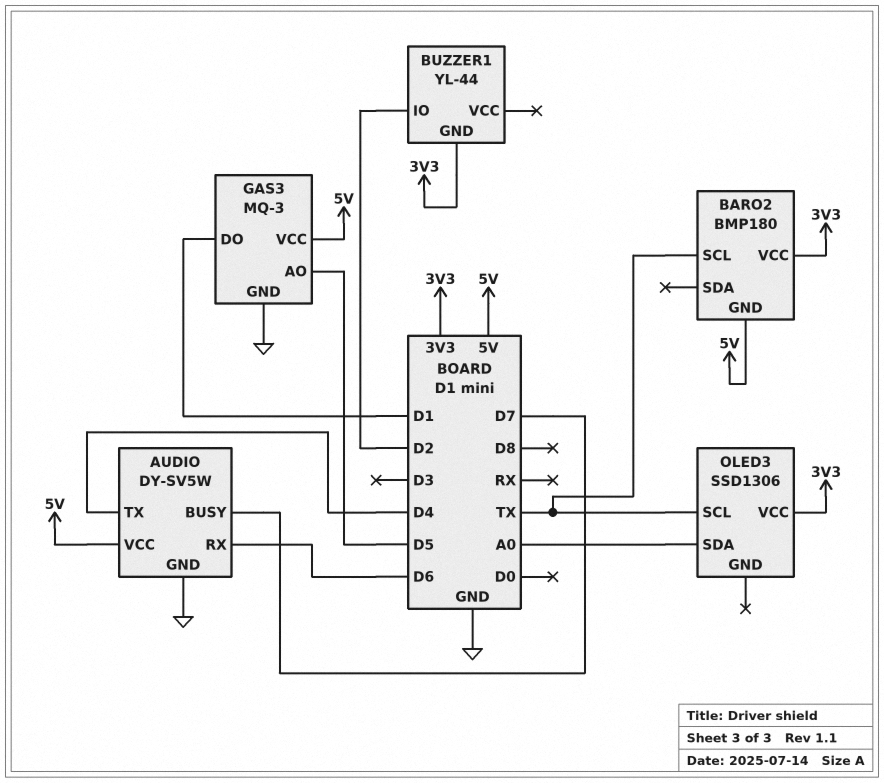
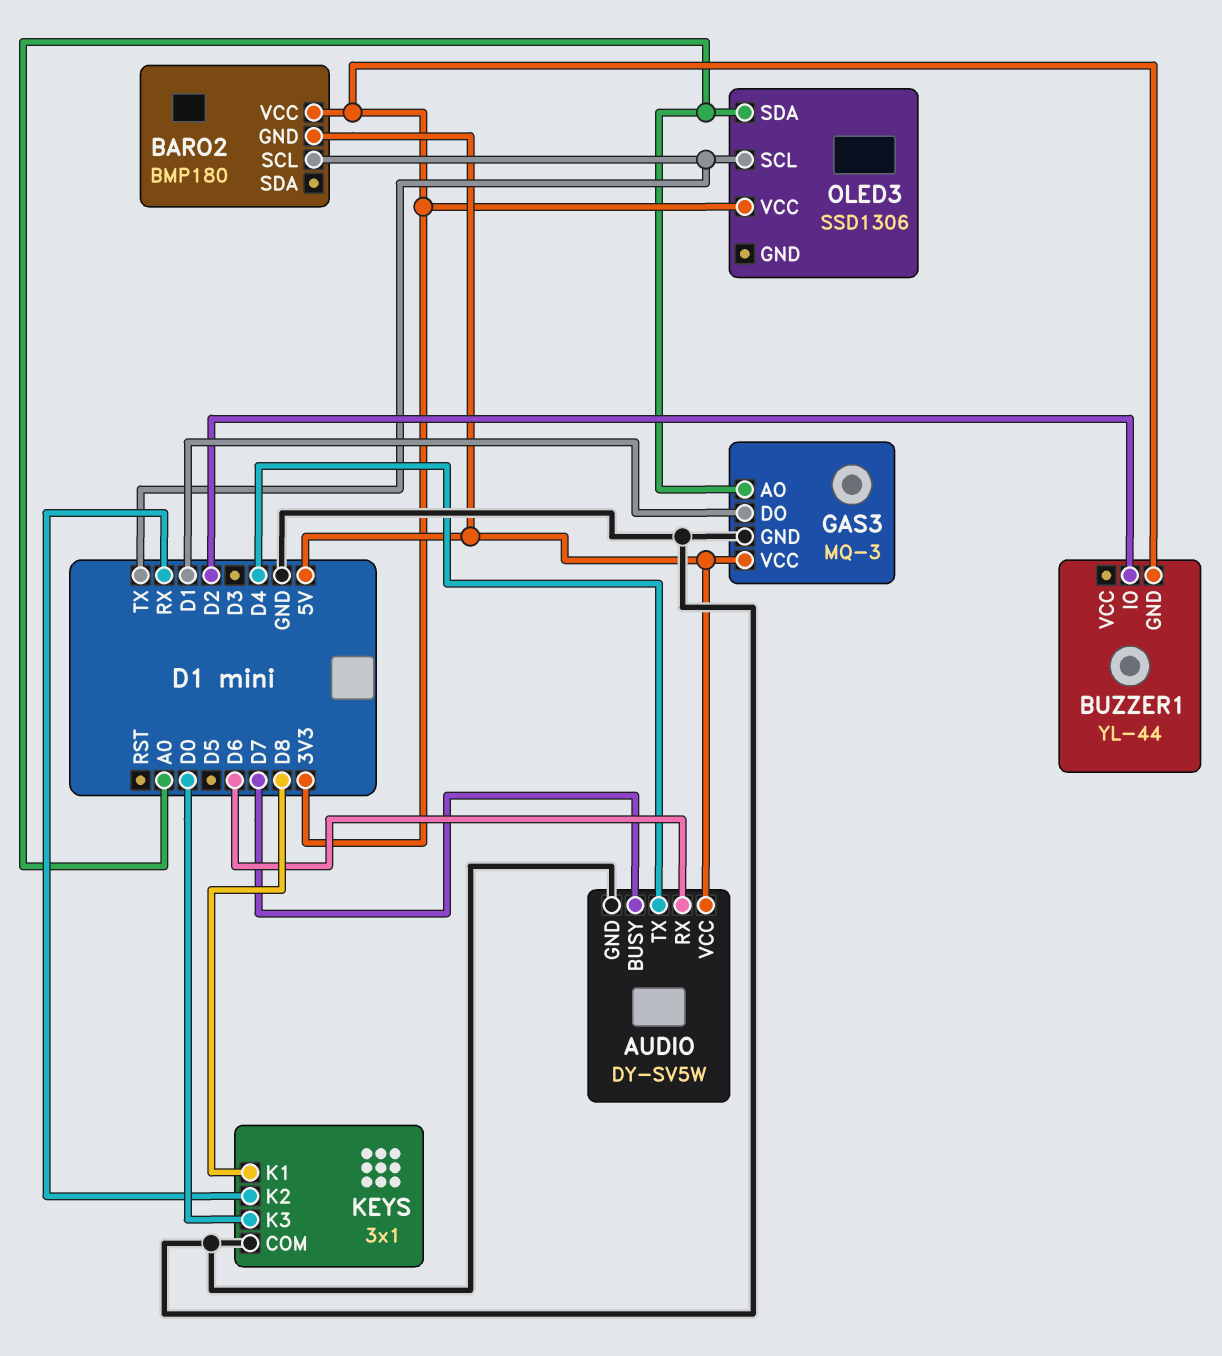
GAS3 pin AO: D5 -> A0
KEYS: none -> 3x1
KEYS pin COM: none -> GND
KEYS pin K1: none -> D8
KEYS pin K2: none -> RX
KEYS pin K3: none -> D0

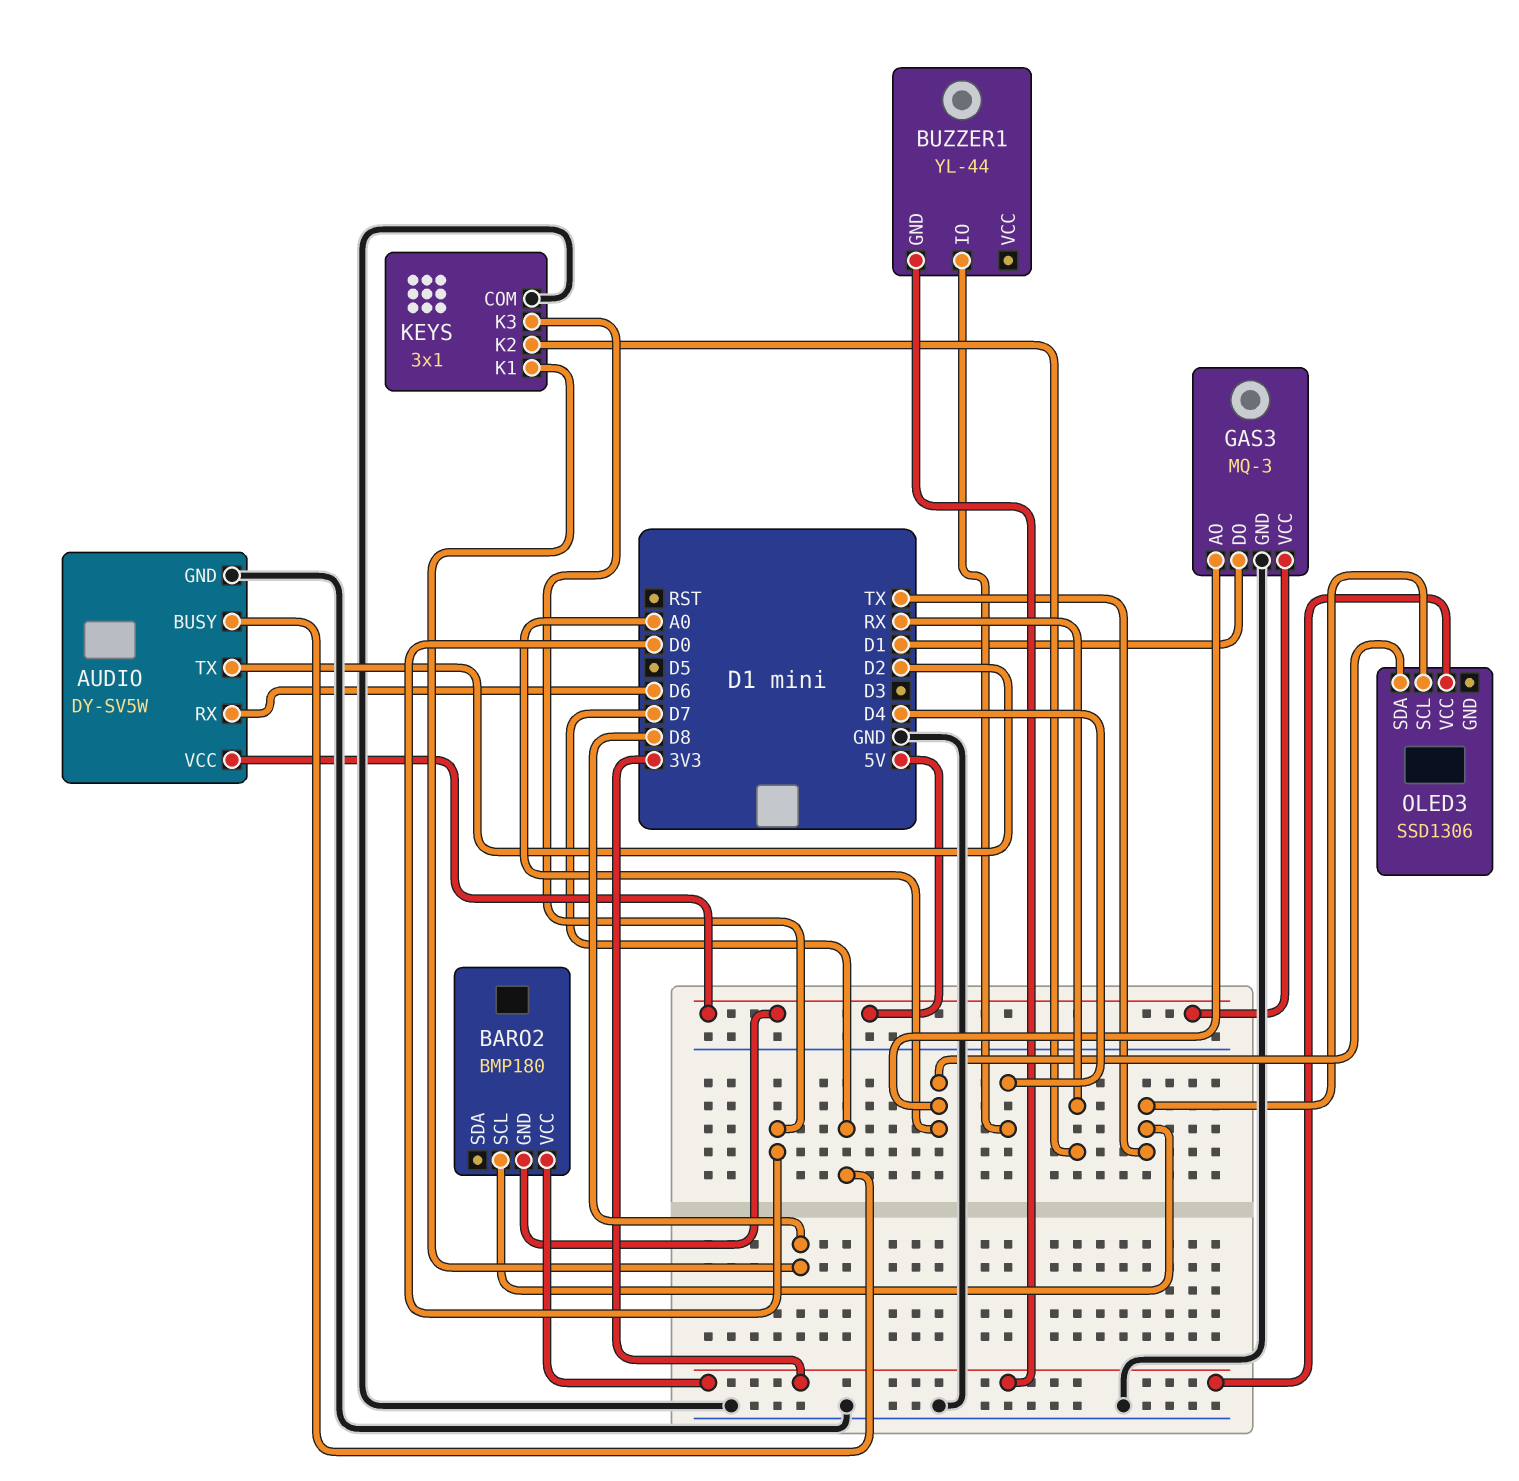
AUDIO pin TX: D4 -> D2
BUZZER1 pin IO: D2 -> D4

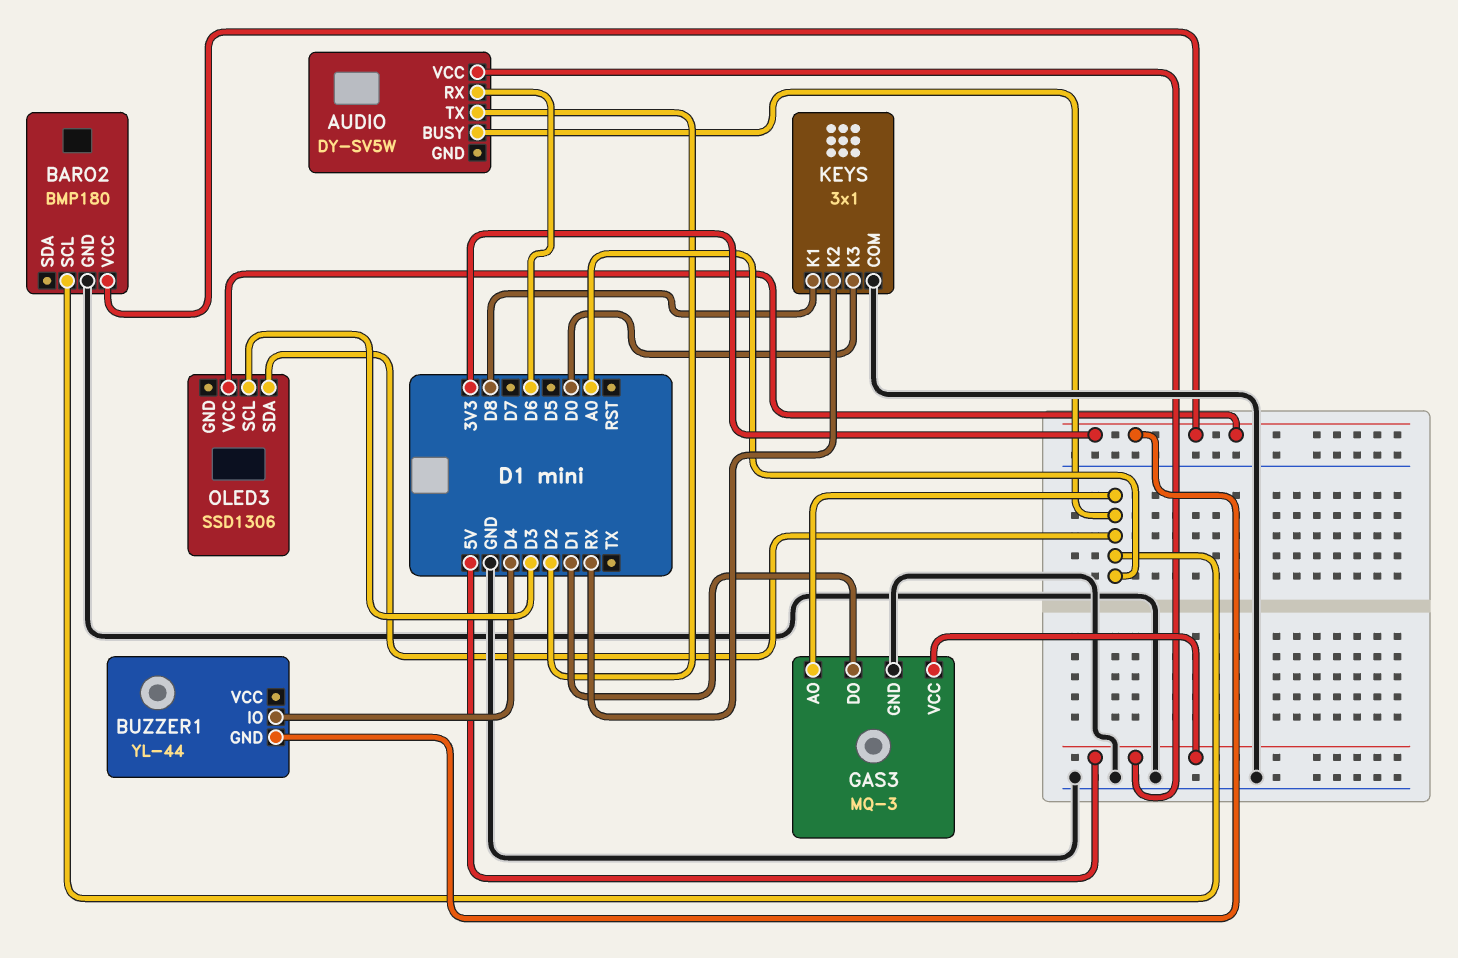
AUDIO pin BUSY: D7 -> A0
AUDIO pin GND: GND -> none
BARO2 pin GND: 5V -> GND
BARO2 pin SCL: TX -> A0
OLED3 pin SCL: TX -> D3

